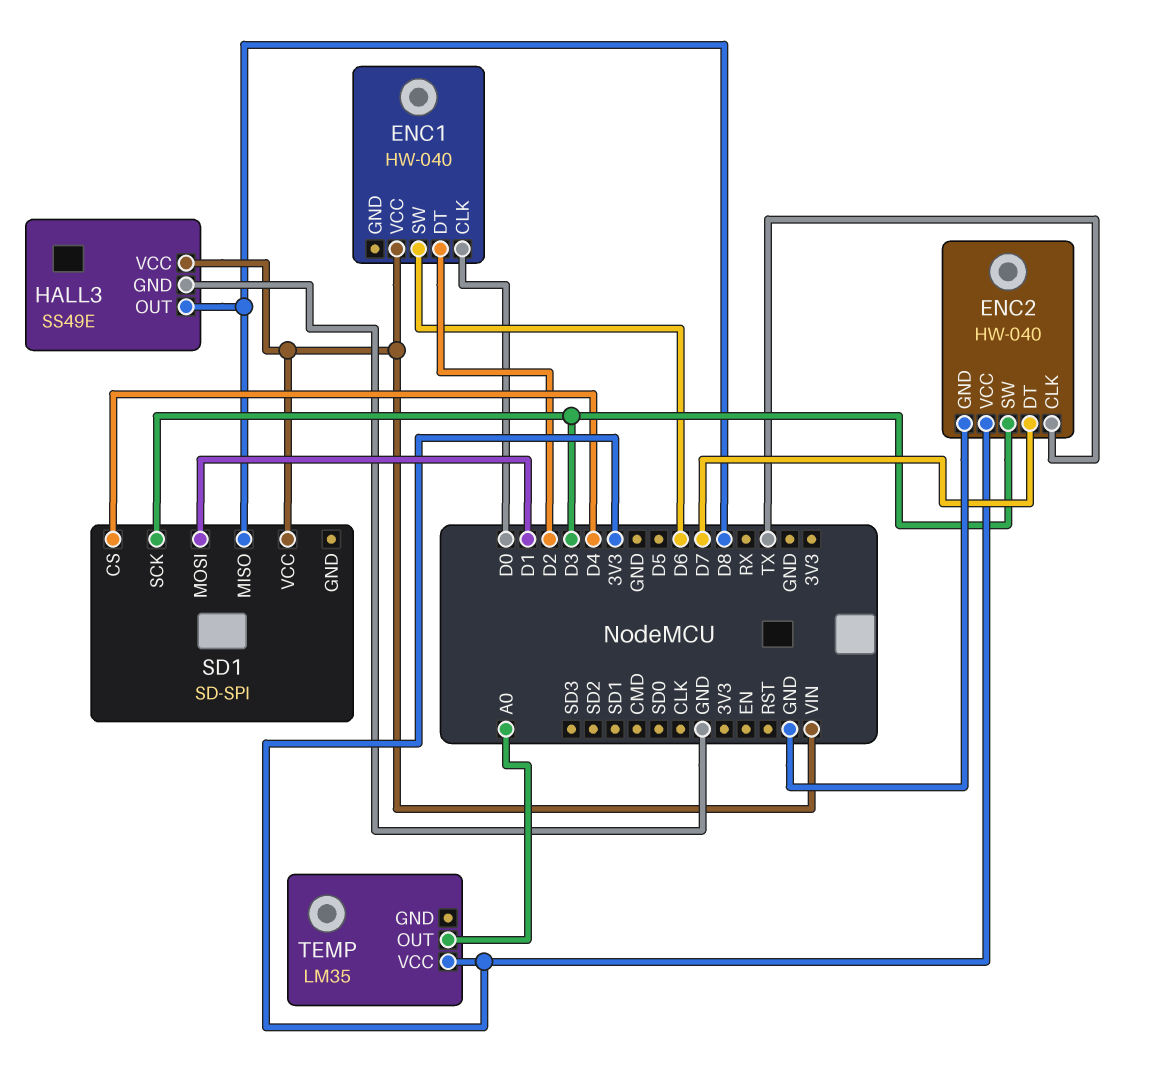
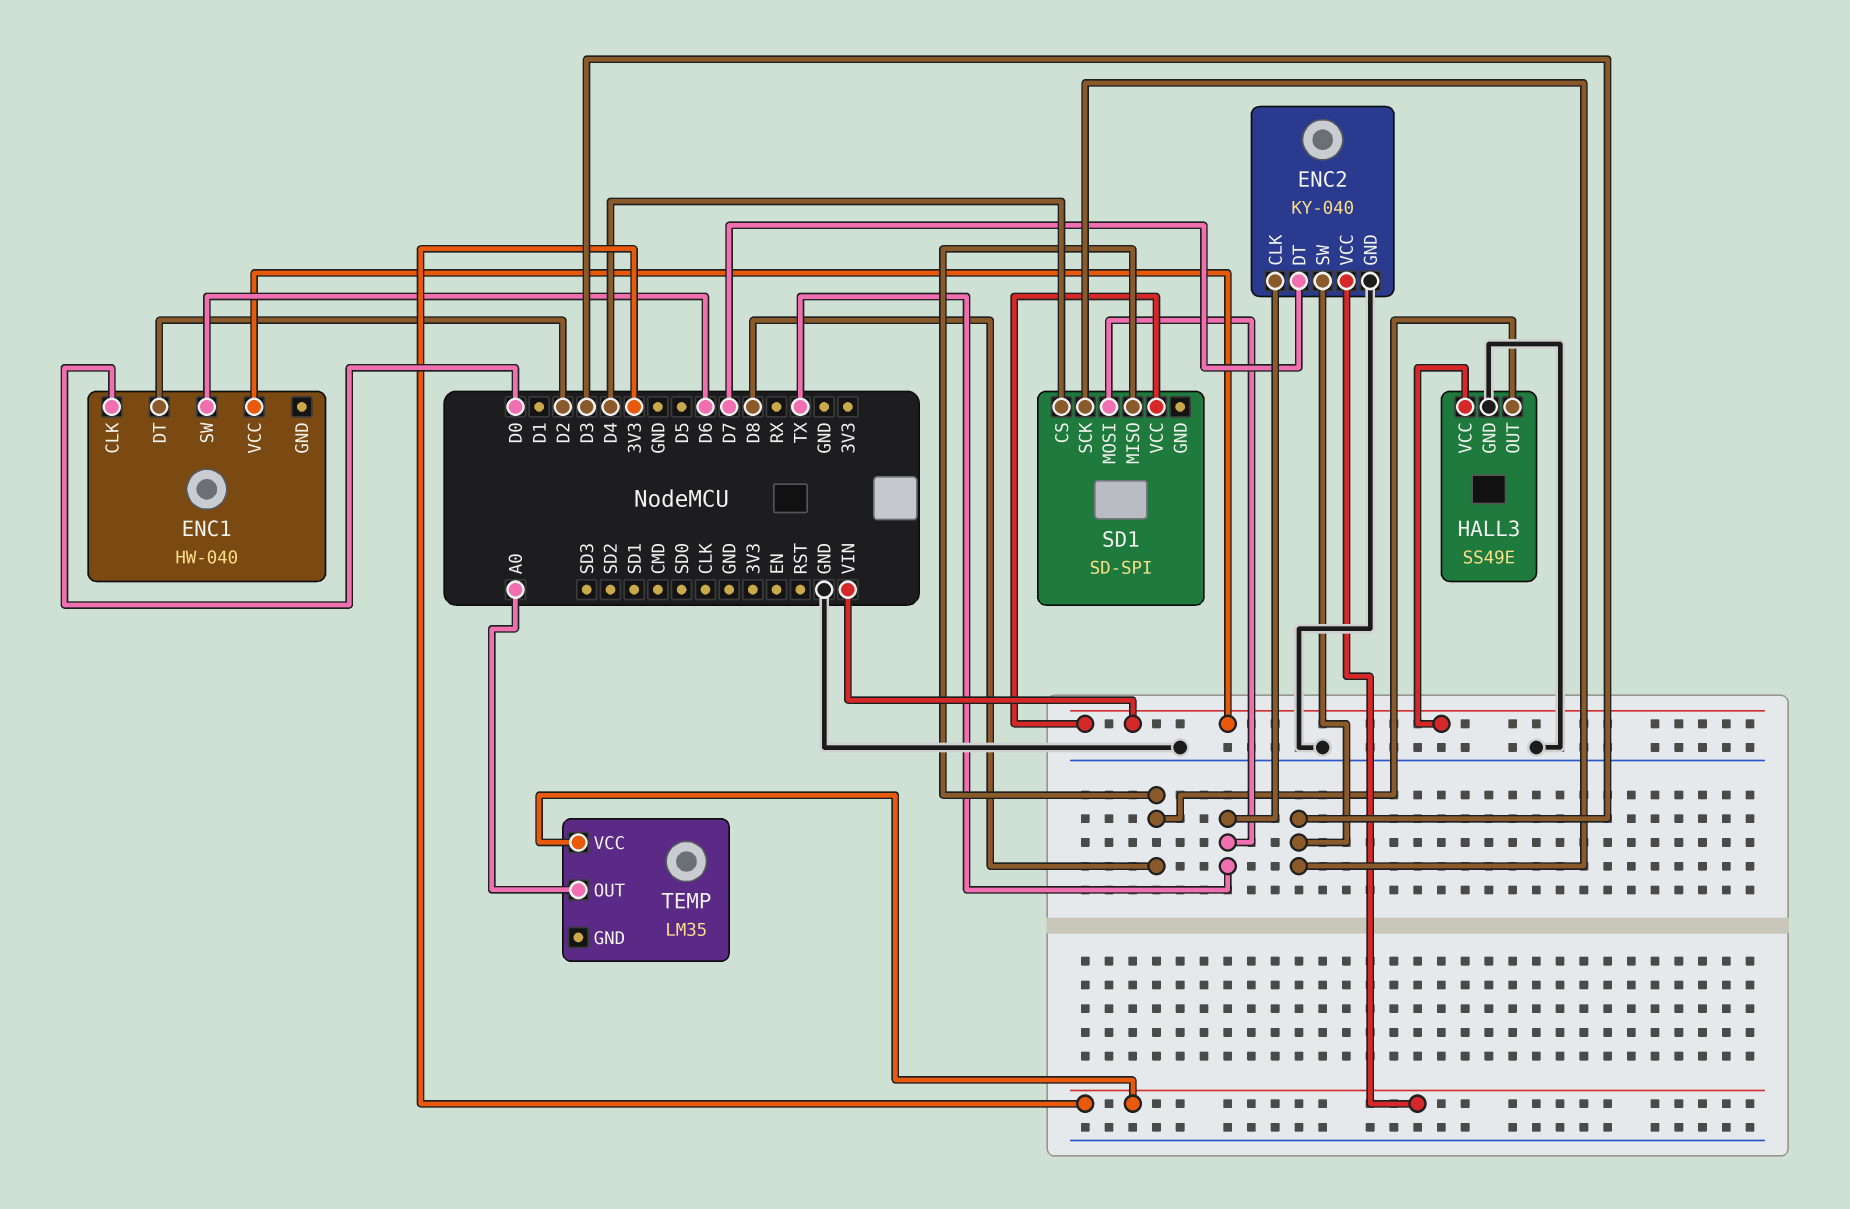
ENC2: HW-040 -> KY-040
SD1 pin MOSI: D1 -> TX

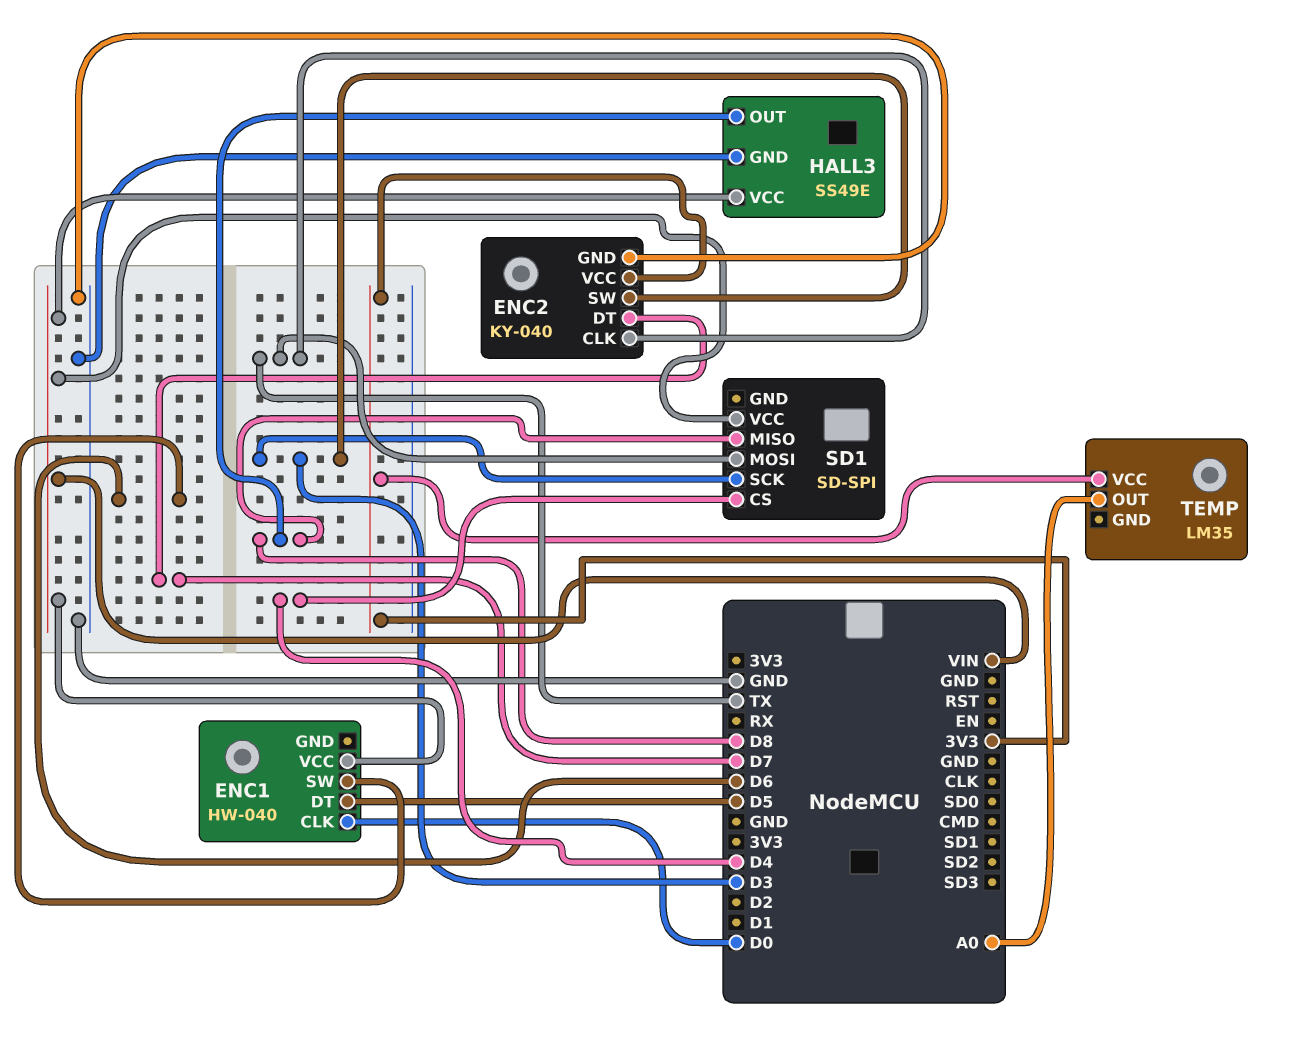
ENC1 pin DT: D2 -> D5

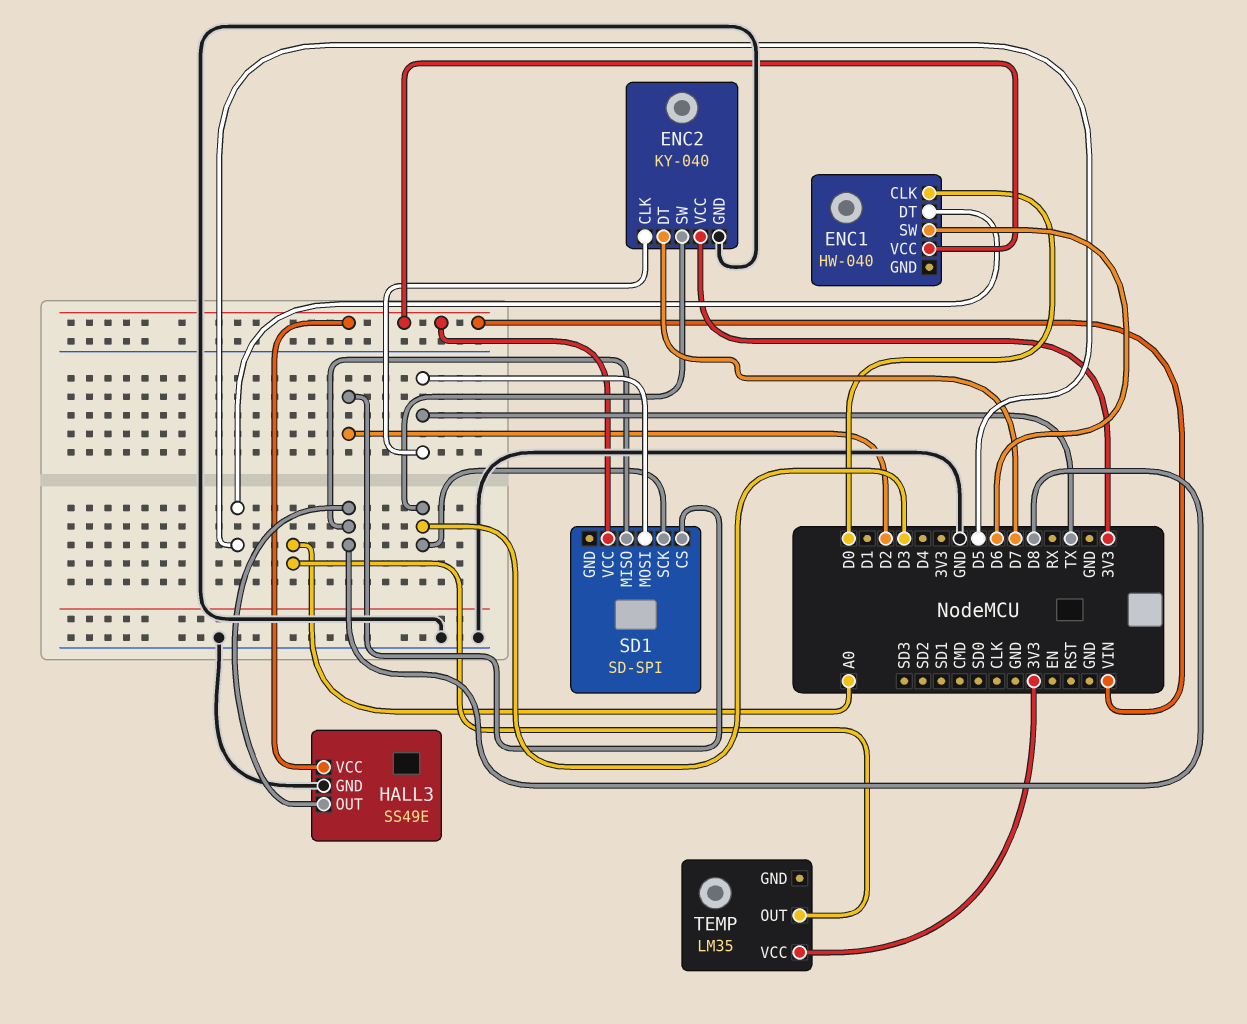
SD1 pin CS: D4 -> D2

